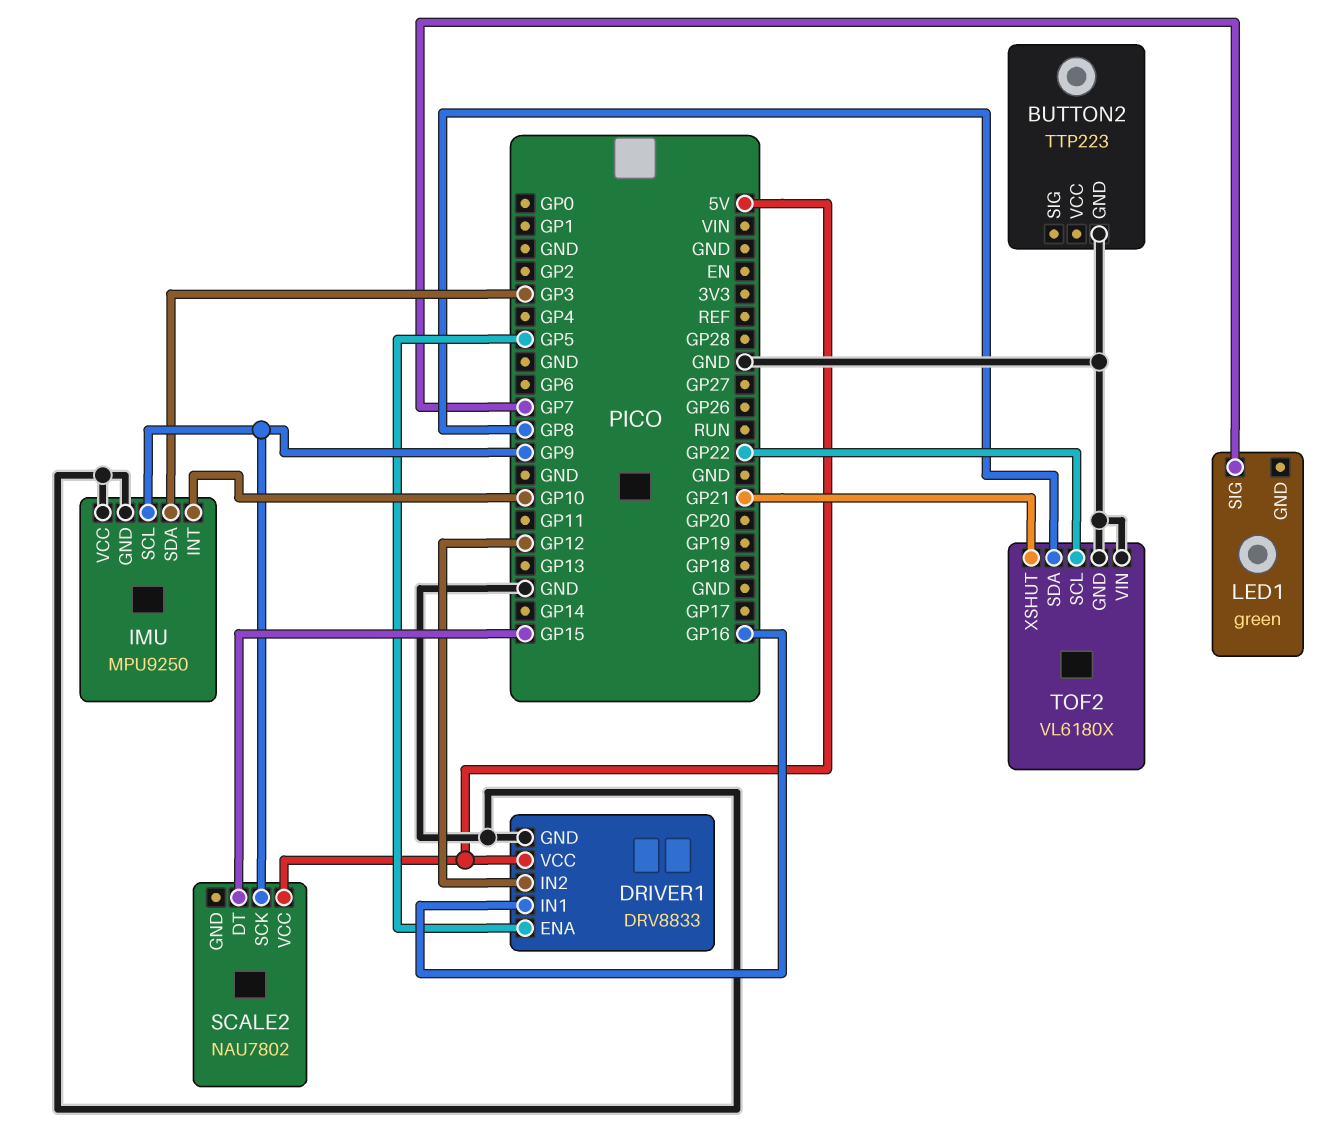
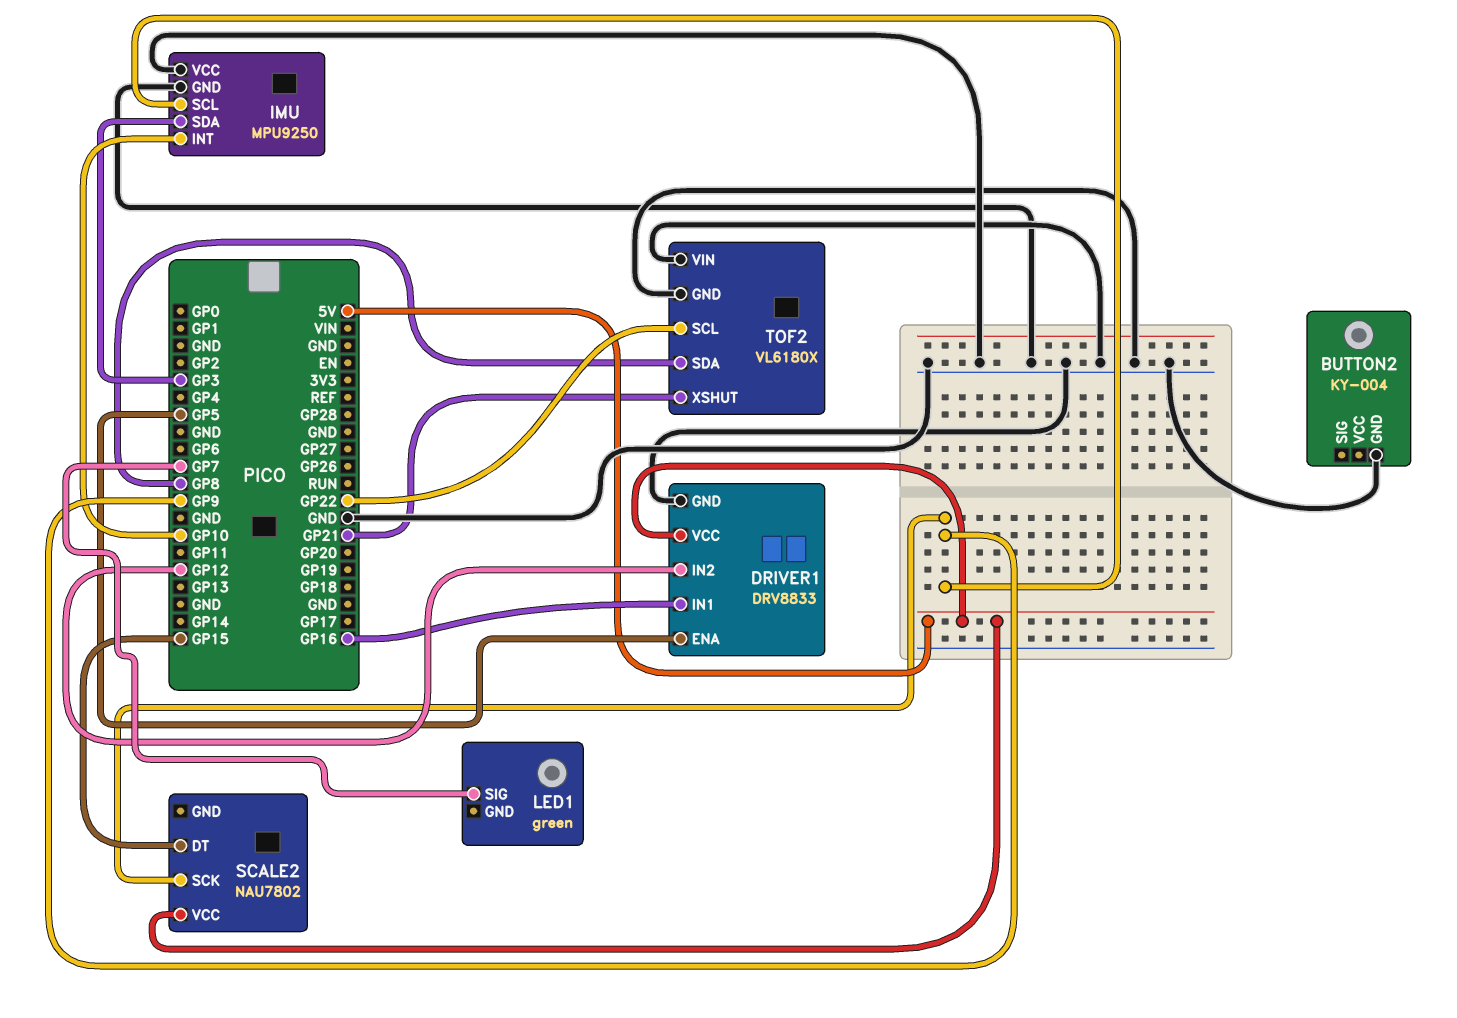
BUTTON2: TTP223 -> KY-004

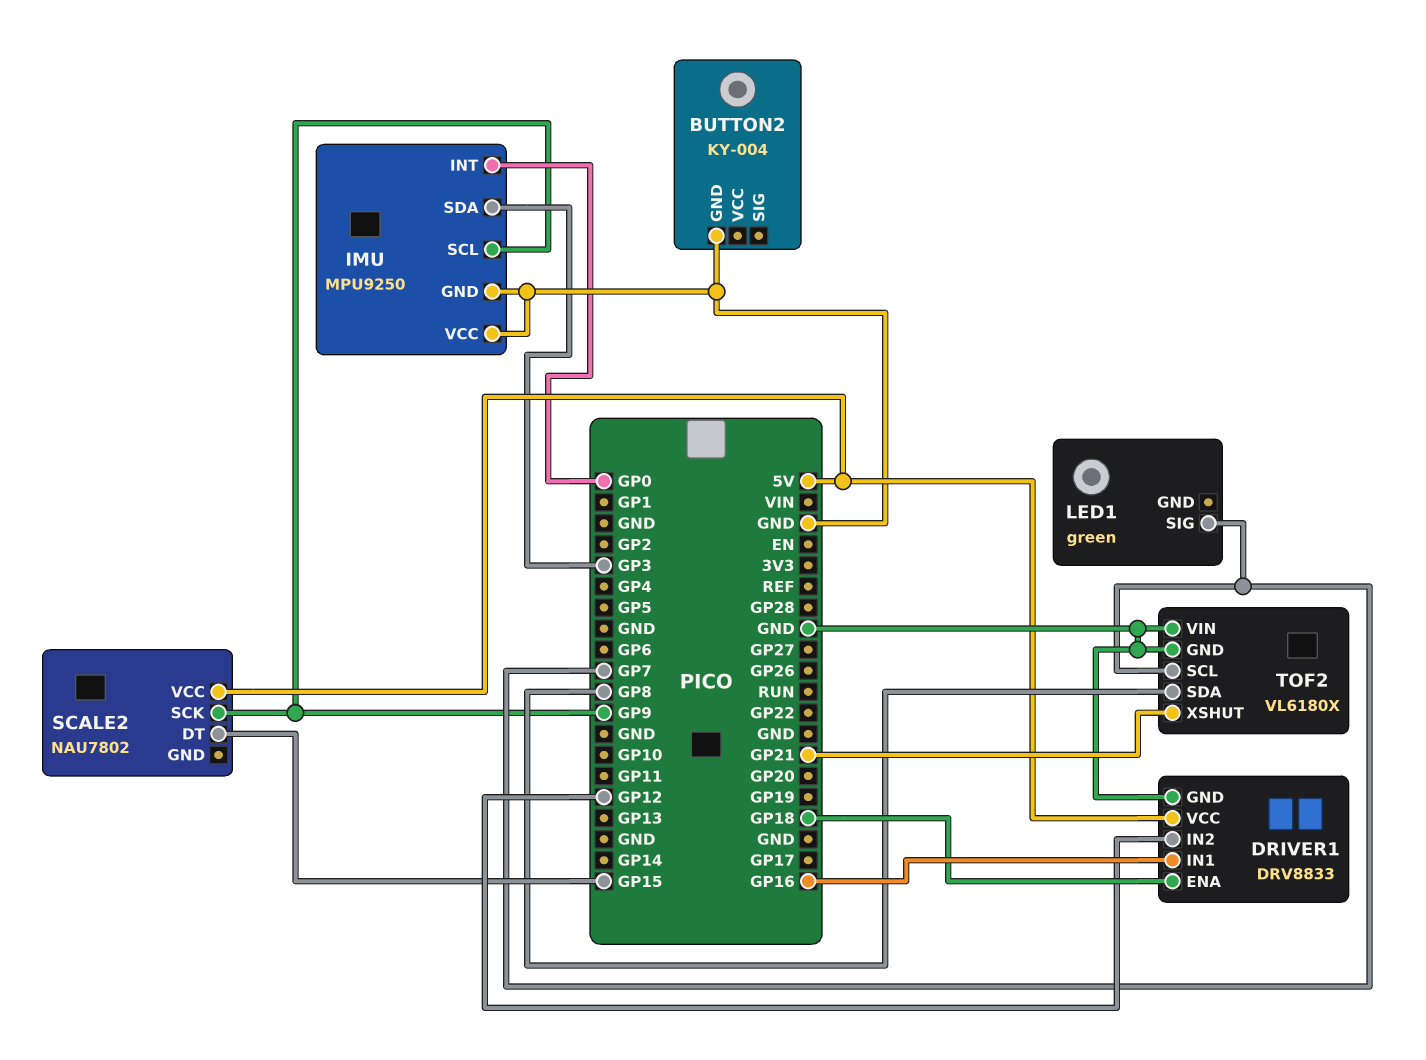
DRIVER1 pin ENA: GP5 -> GP18
IMU pin INT: GP10 -> GP0
TOF2 pin SCL: GP22 -> GP7

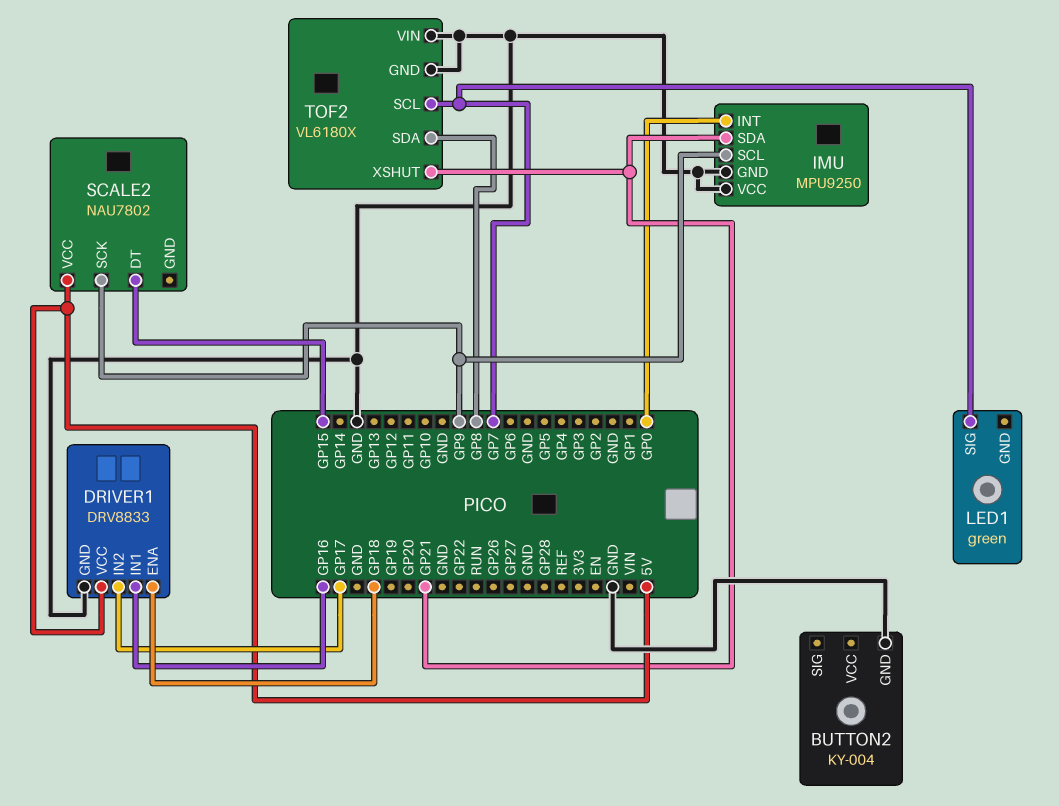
DRIVER1 pin IN2: GP12 -> GP17
IMU pin SDA: GP3 -> GP21

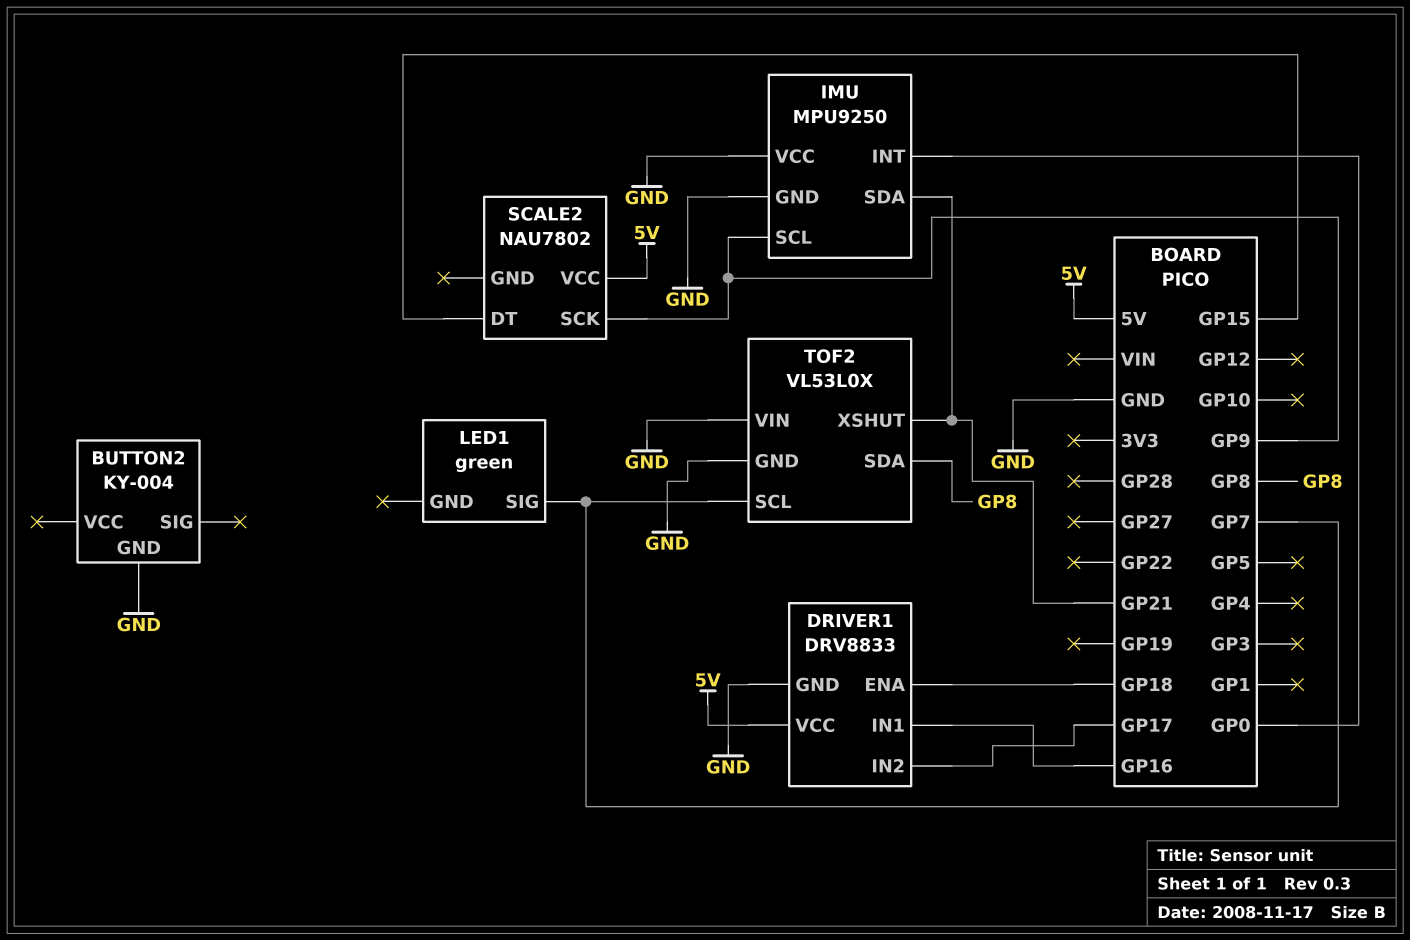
TOF2: VL6180X -> VL53L0X

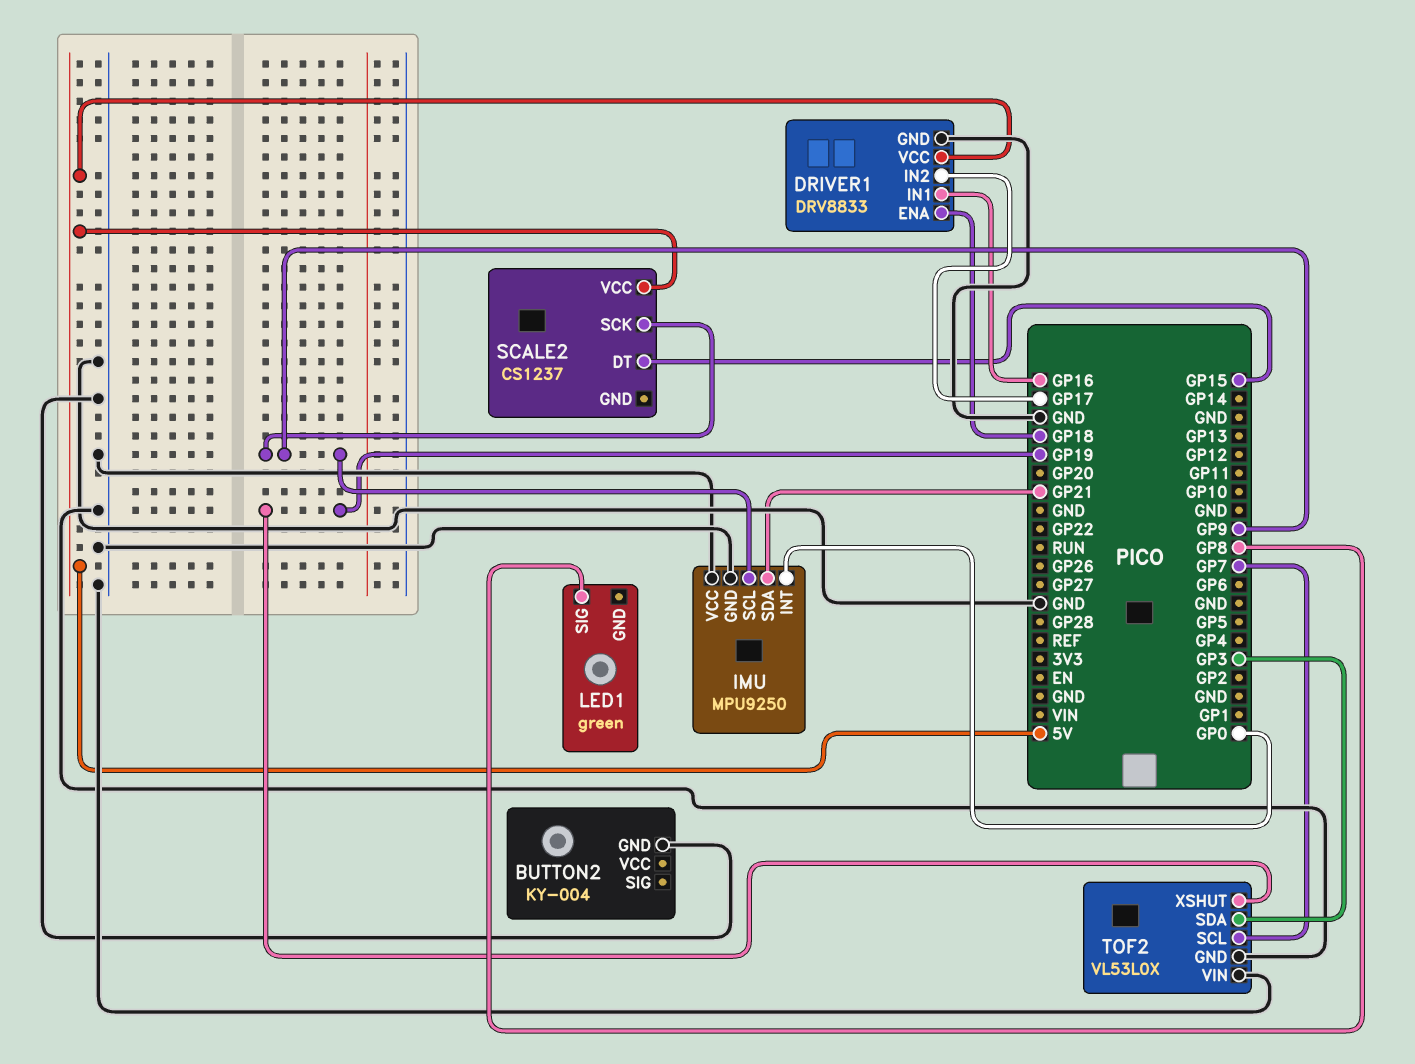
LED1 pin SIG: GP7 -> GP8
SCALE2: NAU7802 -> CS1237
TOF2 pin SDA: GP8 -> GP3
TOF2 pin XSHUT: GP21 -> GP19

